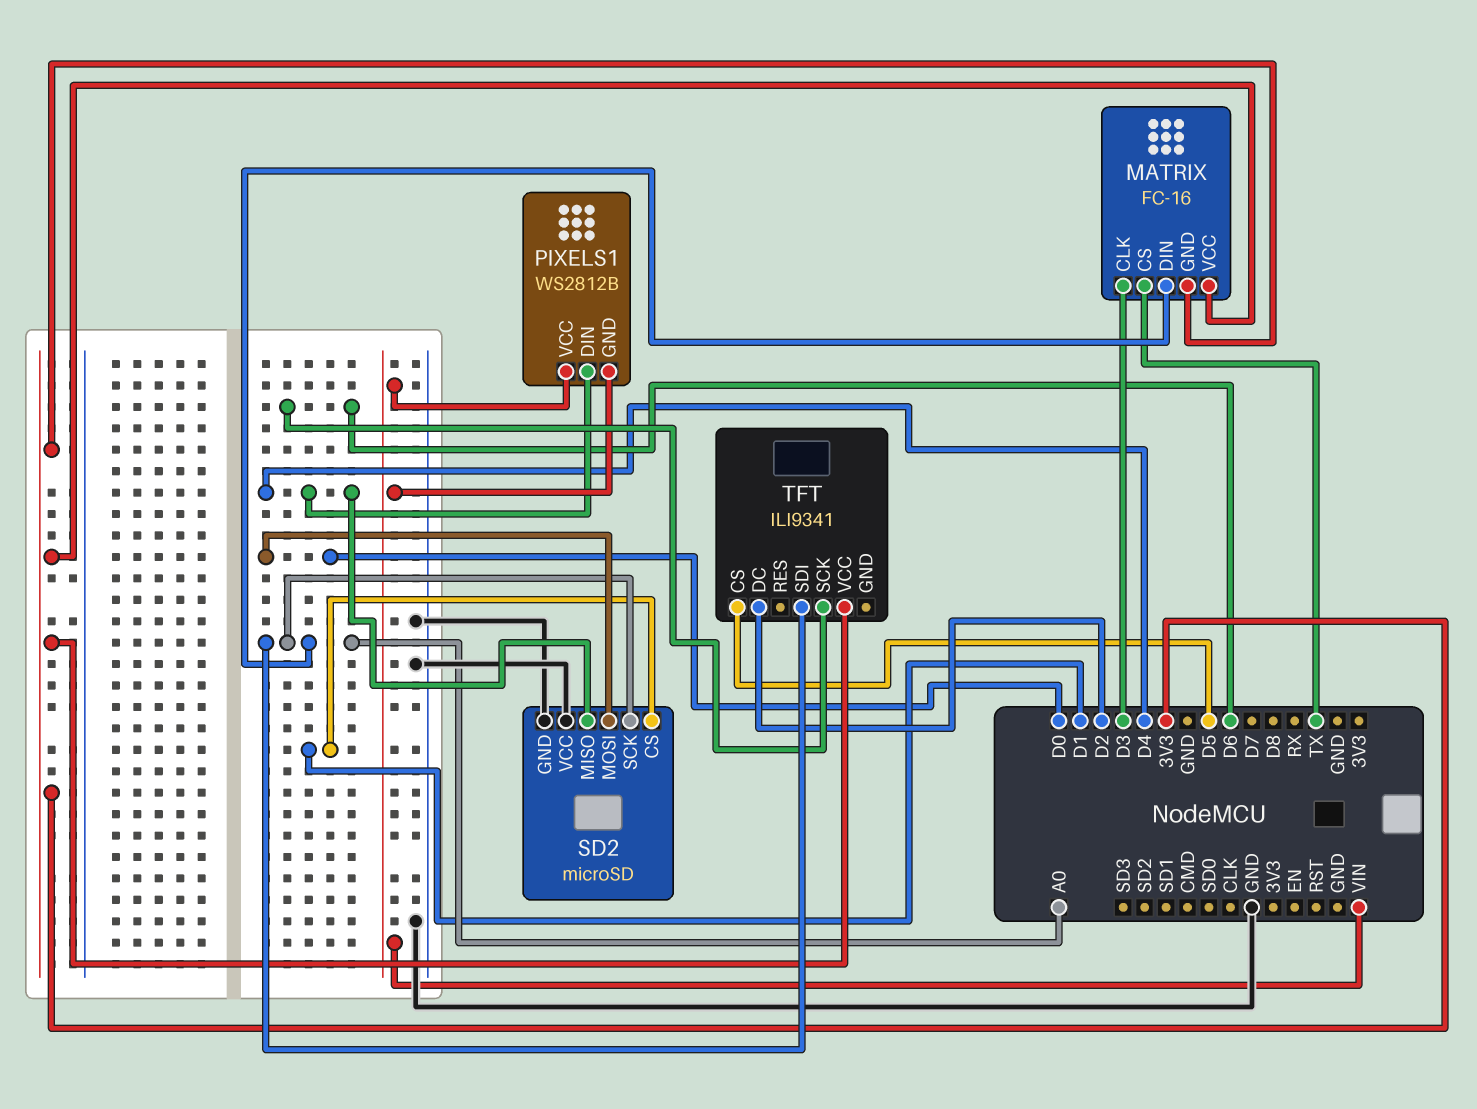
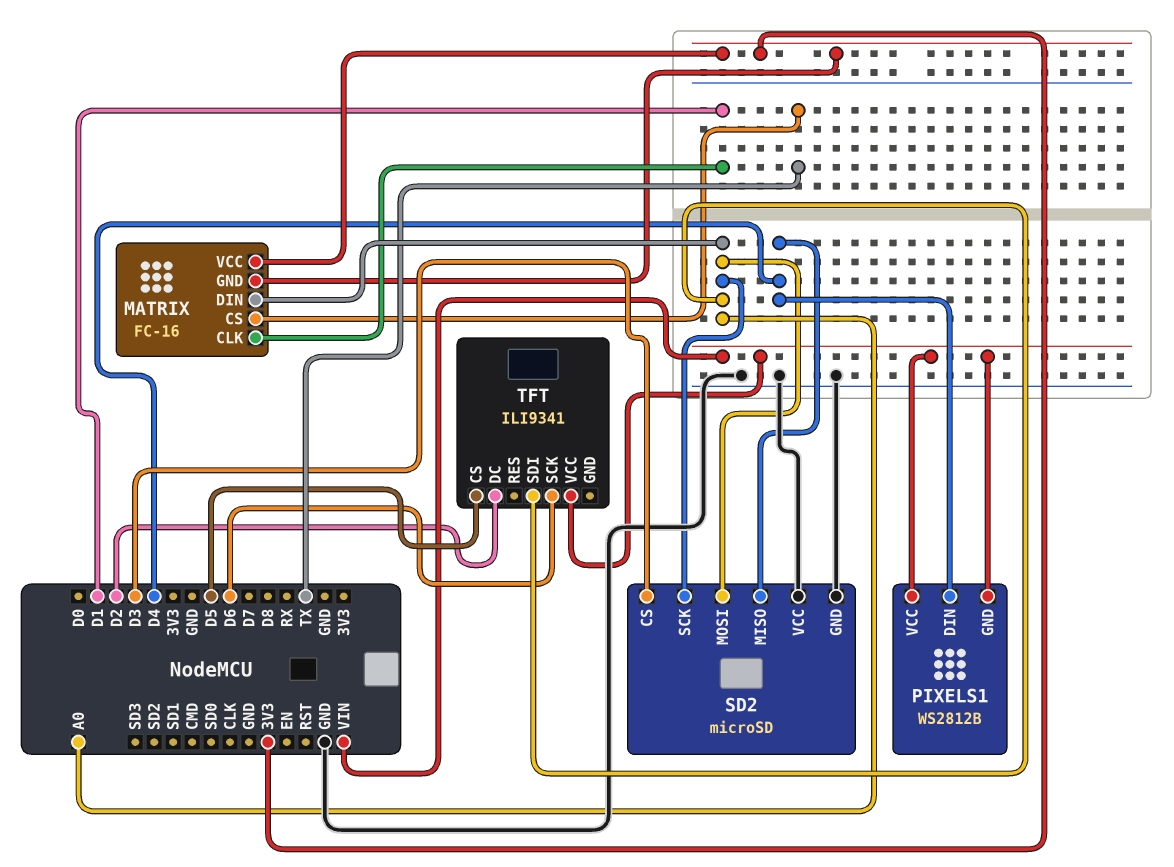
MATRIX pin CLK: D3 -> D1
SD2 pin CS: D1 -> D3
SD2 pin MOSI: D0 -> A0
TFT pin VCC: 3V3 -> VIN

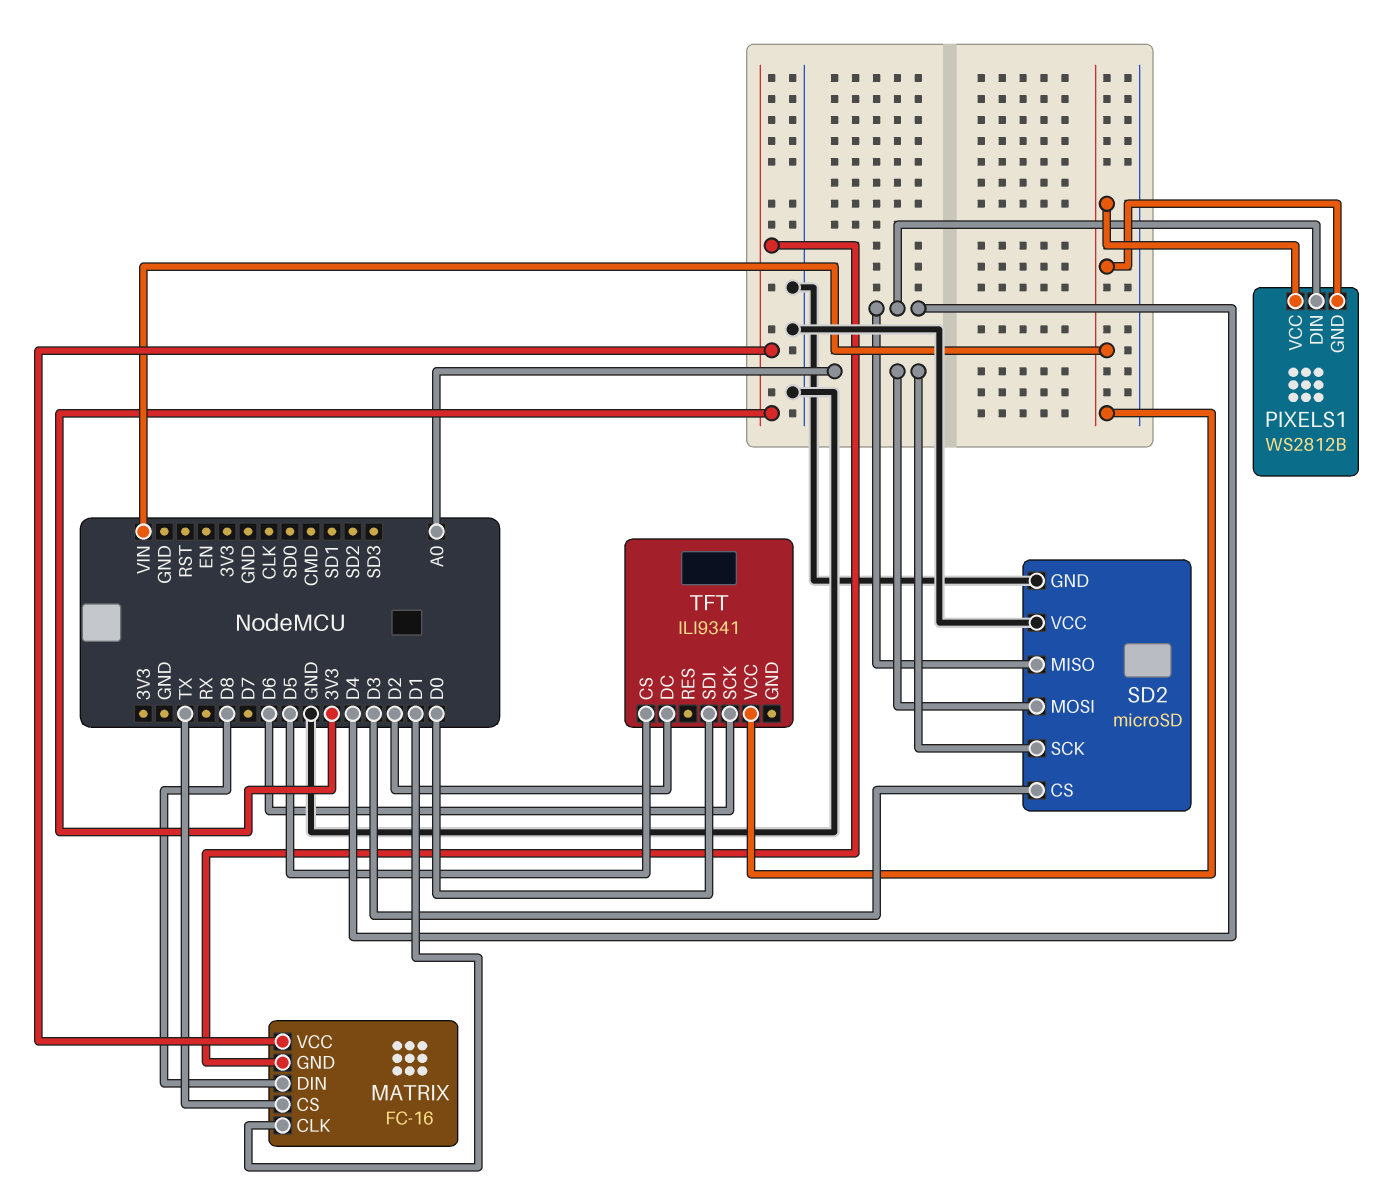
MATRIX pin DIN: A0 -> D8
TFT pin SDI: A0 -> D0

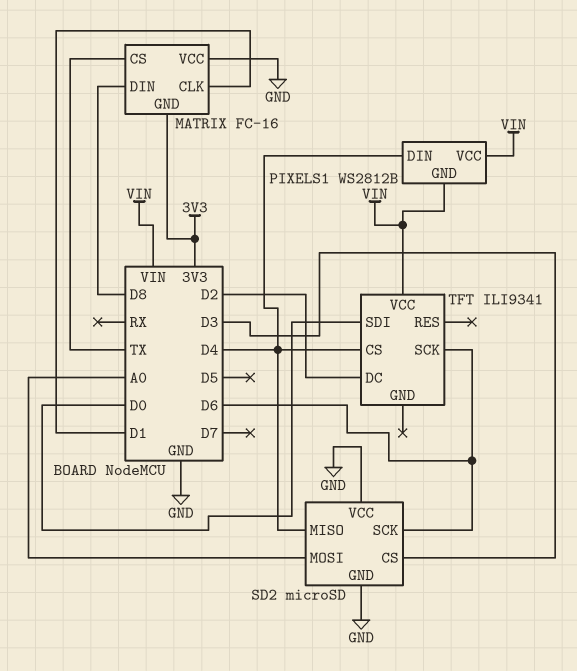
MATRIX pin VCC: 3V3 -> GND
SD2 pin SCK: A0 -> D6
TFT pin CS: D5 -> D4

